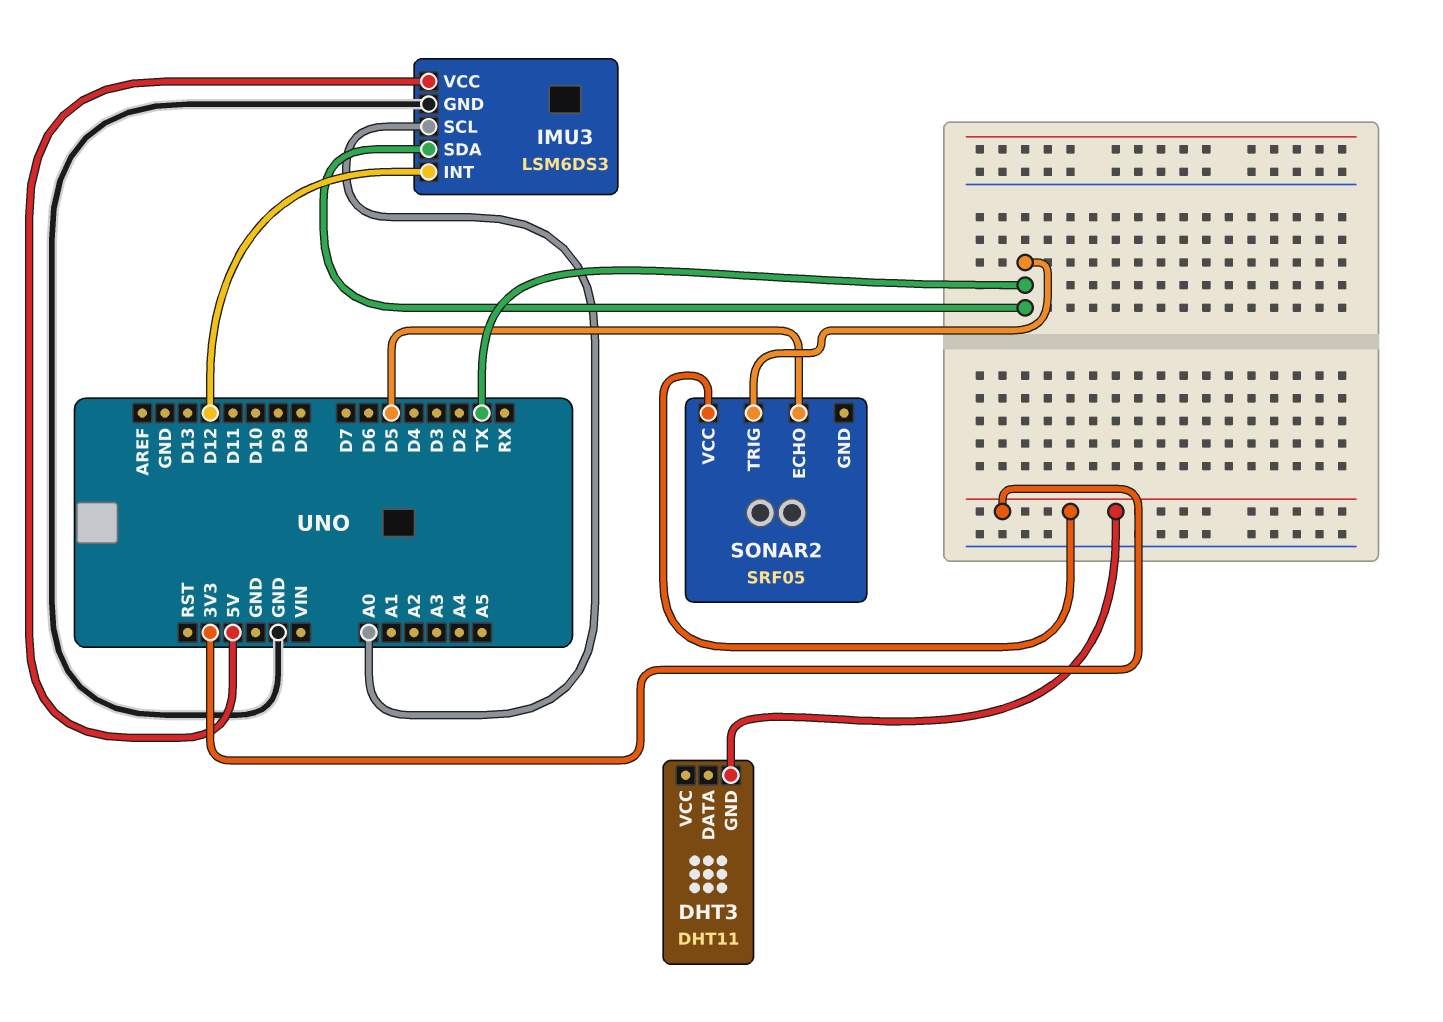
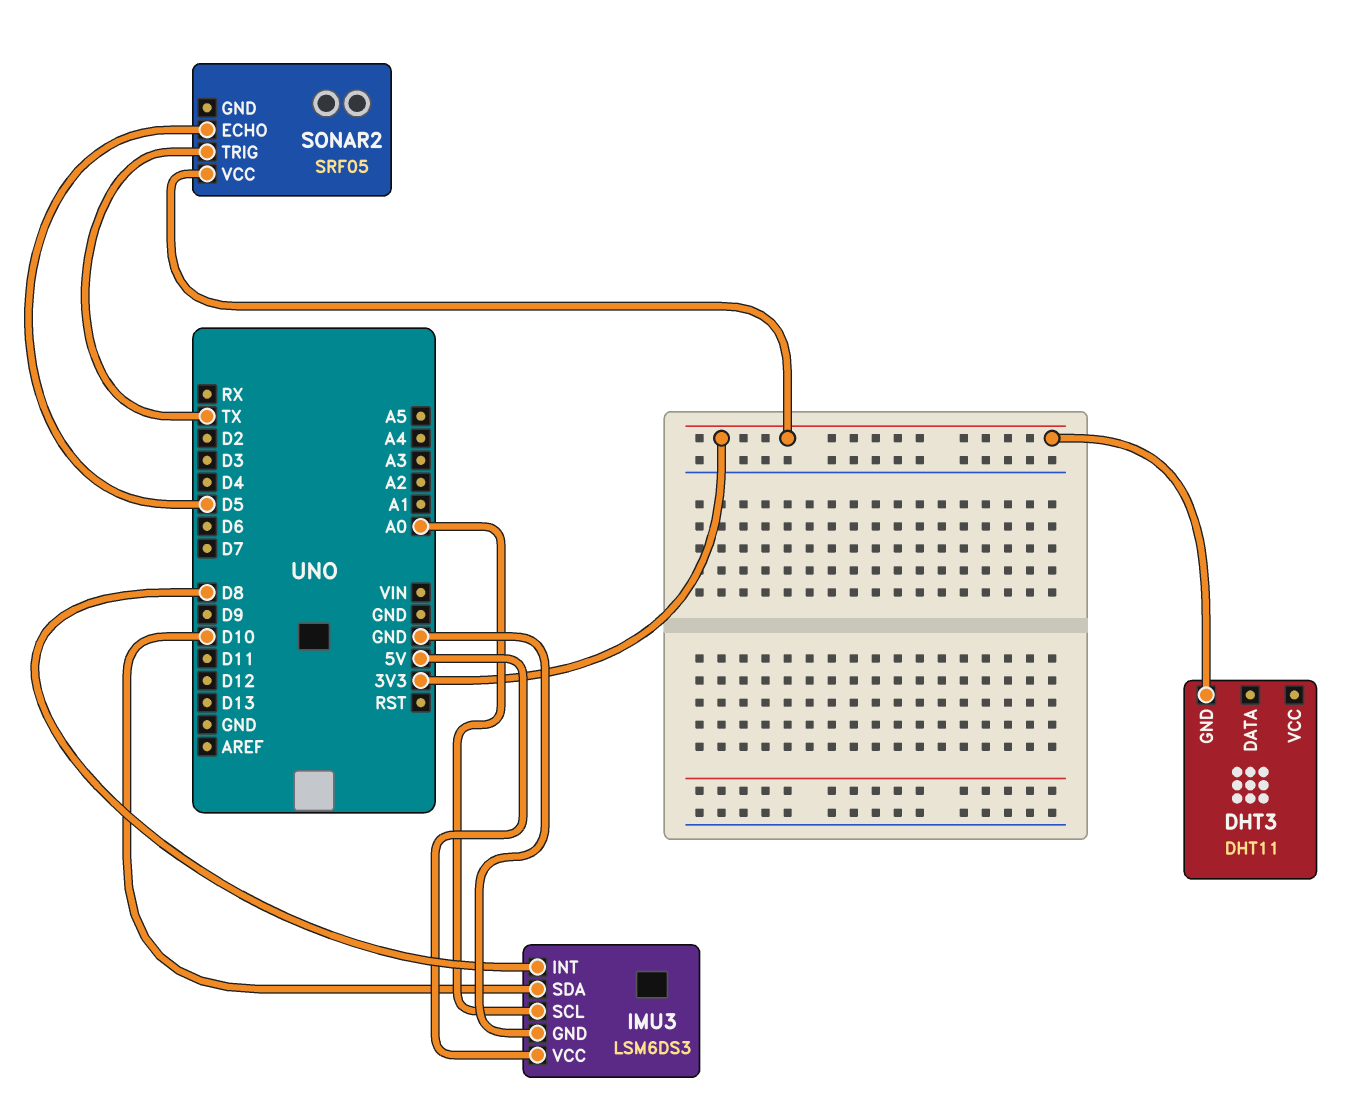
IMU3 pin INT: D12 -> D8
IMU3 pin SDA: TX -> D10

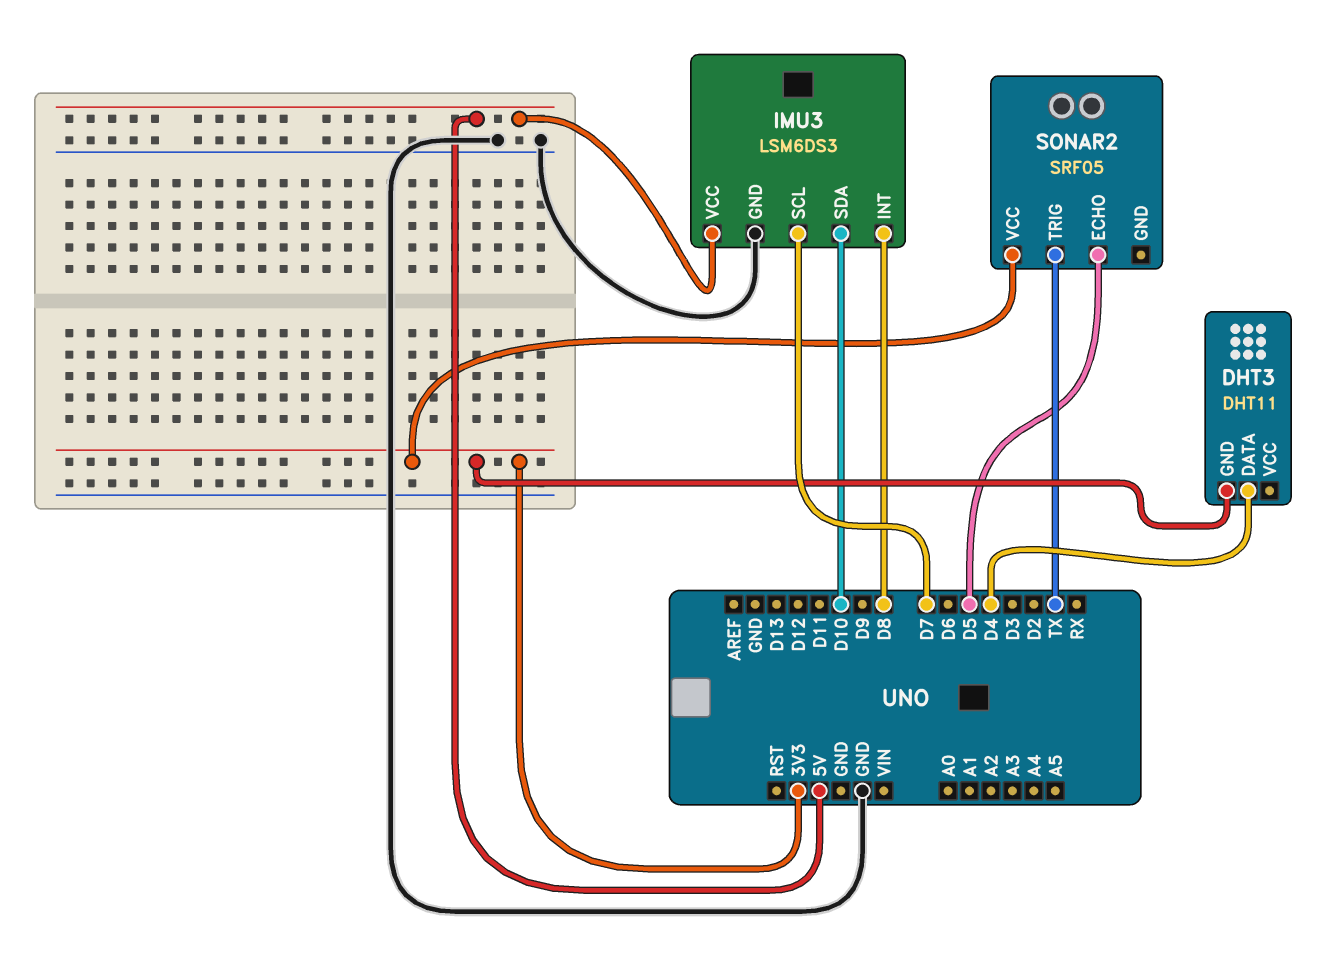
DHT3 pin DATA: none -> D4
IMU3 pin SCL: A0 -> D7

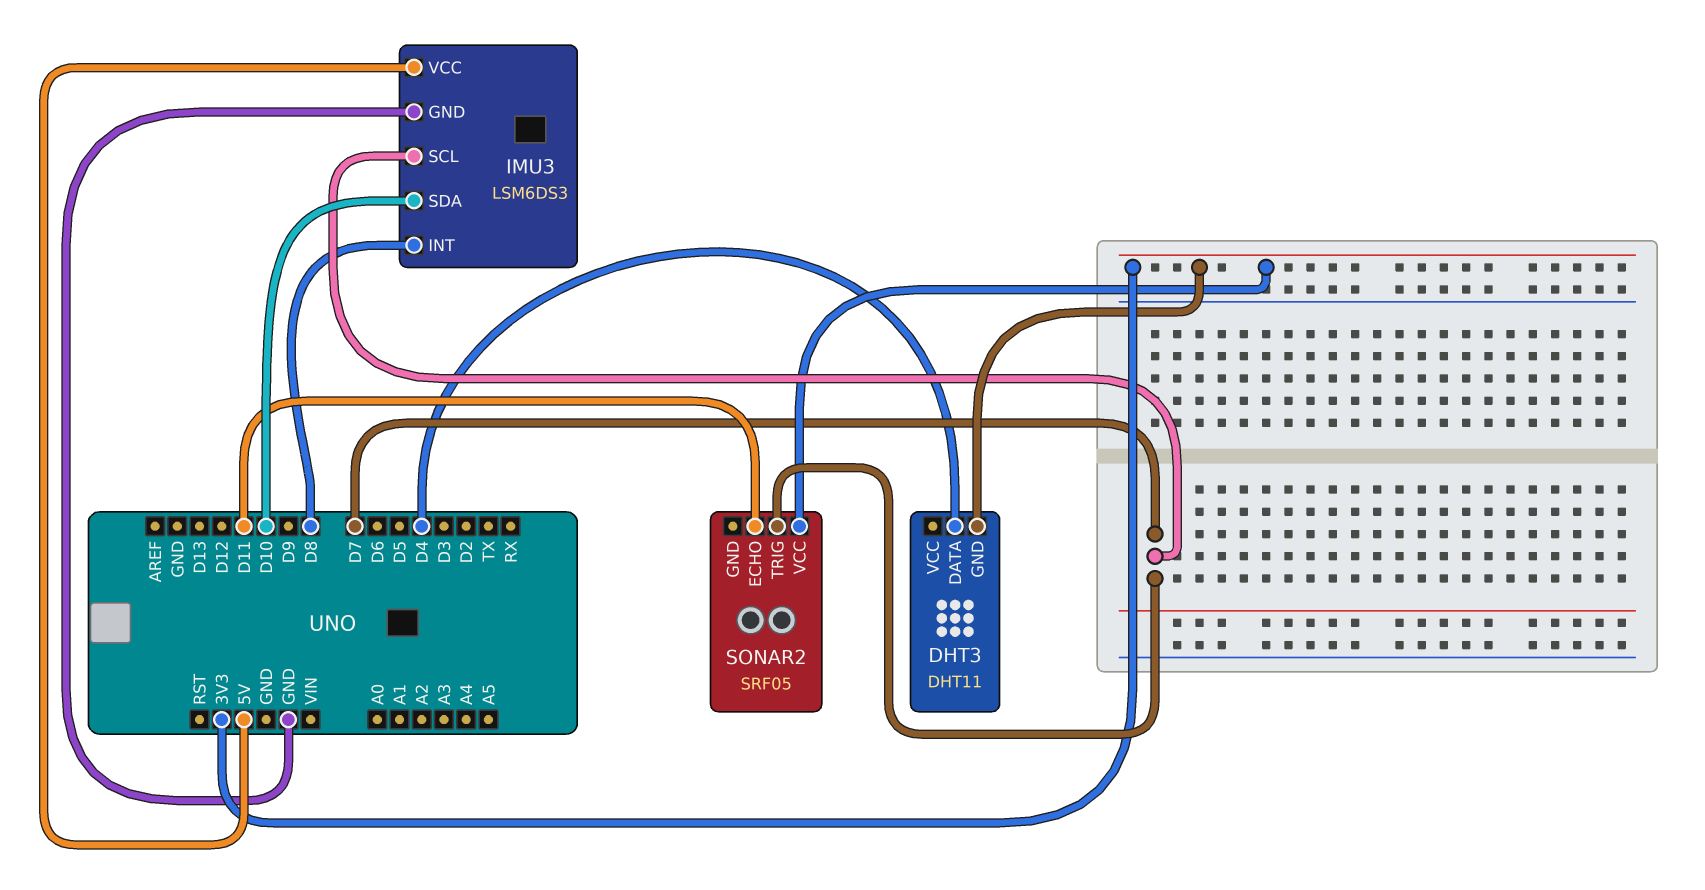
SONAR2 pin ECHO: D5 -> D11
SONAR2 pin TRIG: TX -> D7

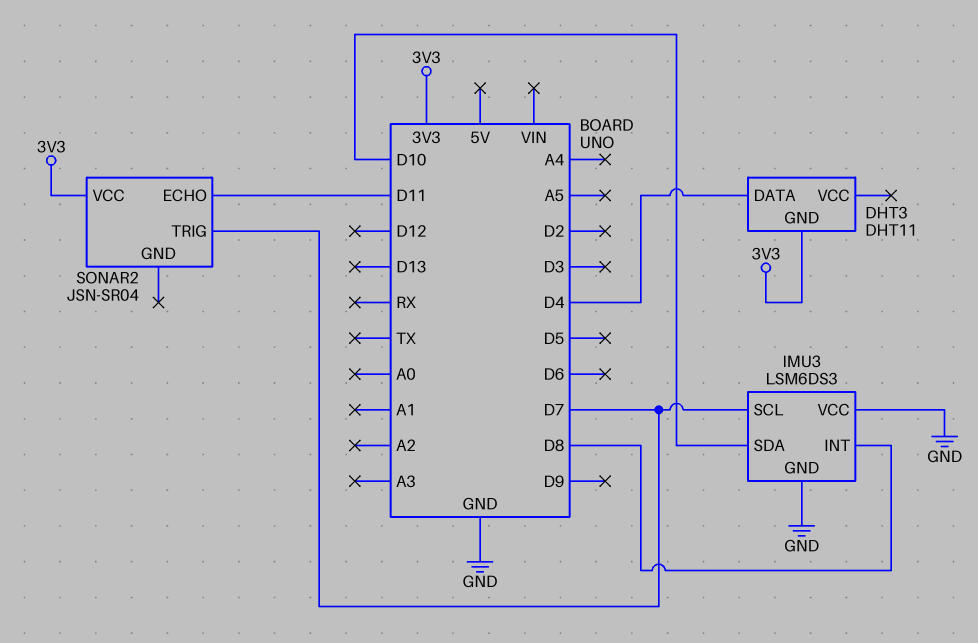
IMU3 pin VCC: 5V -> GND
SONAR2: SRF05 -> JSN-SR04

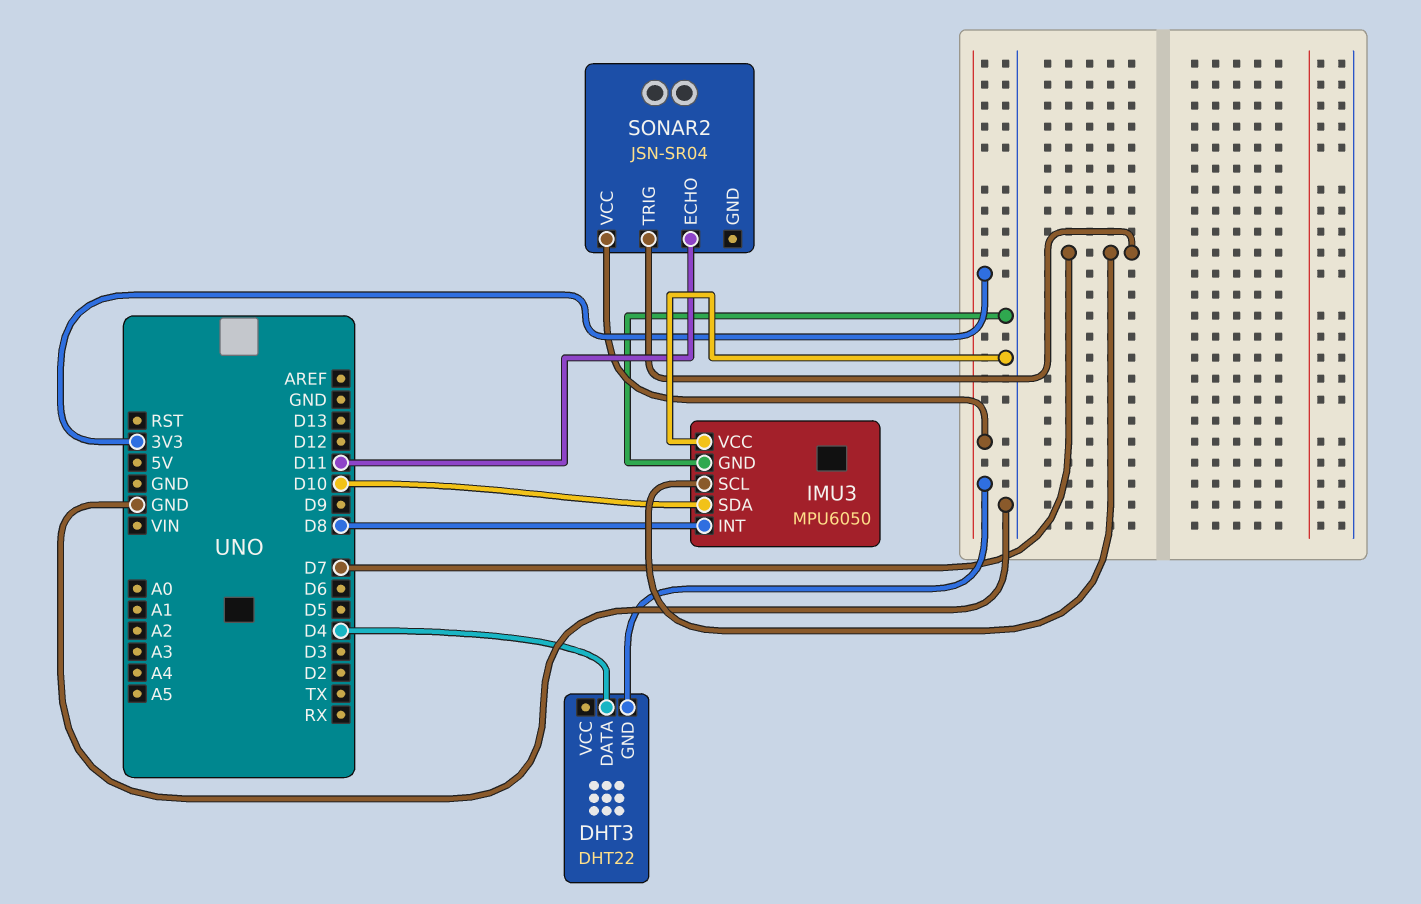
DHT3: DHT11 -> DHT22
IMU3: LSM6DS3 -> MPU6050

